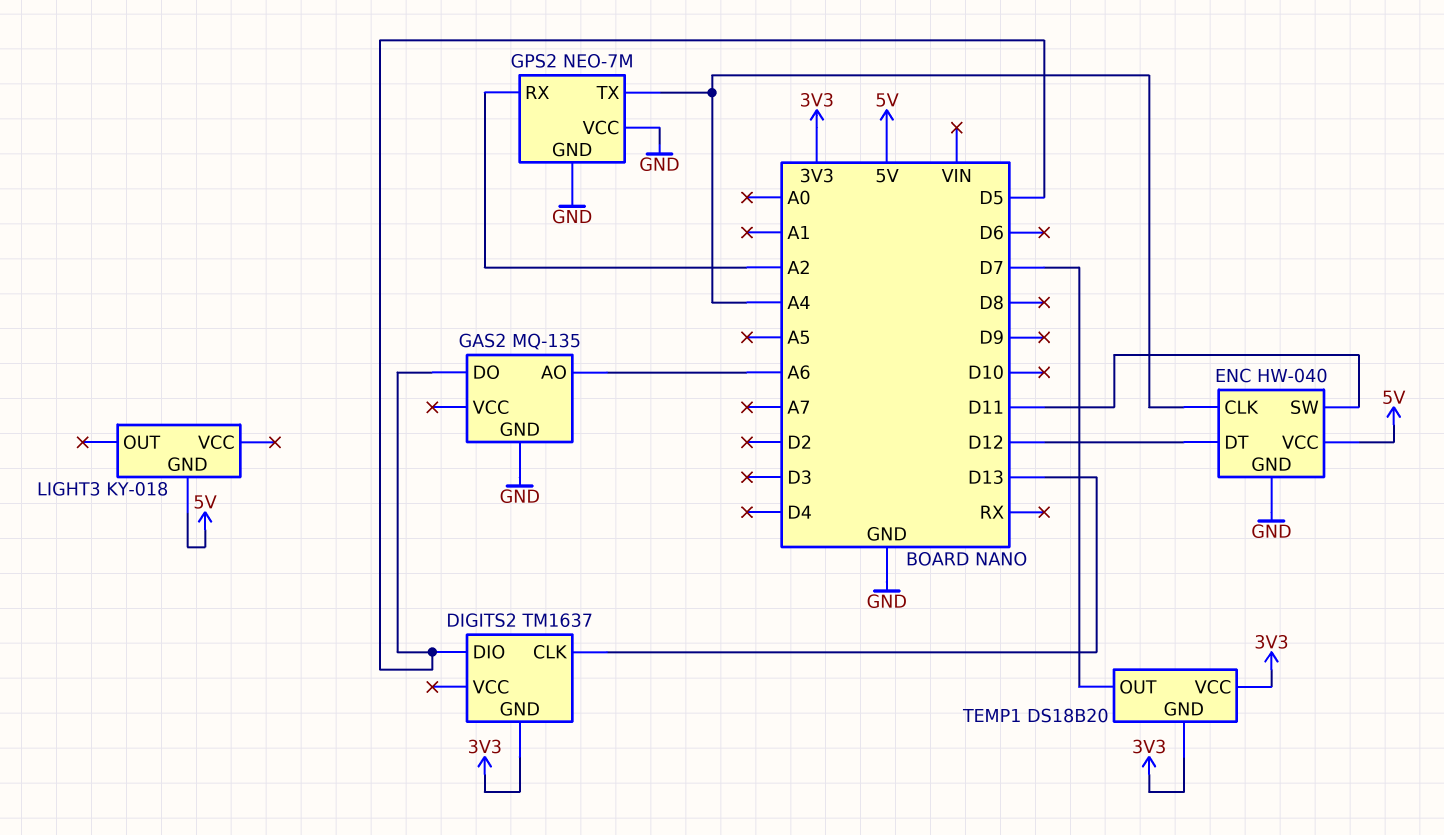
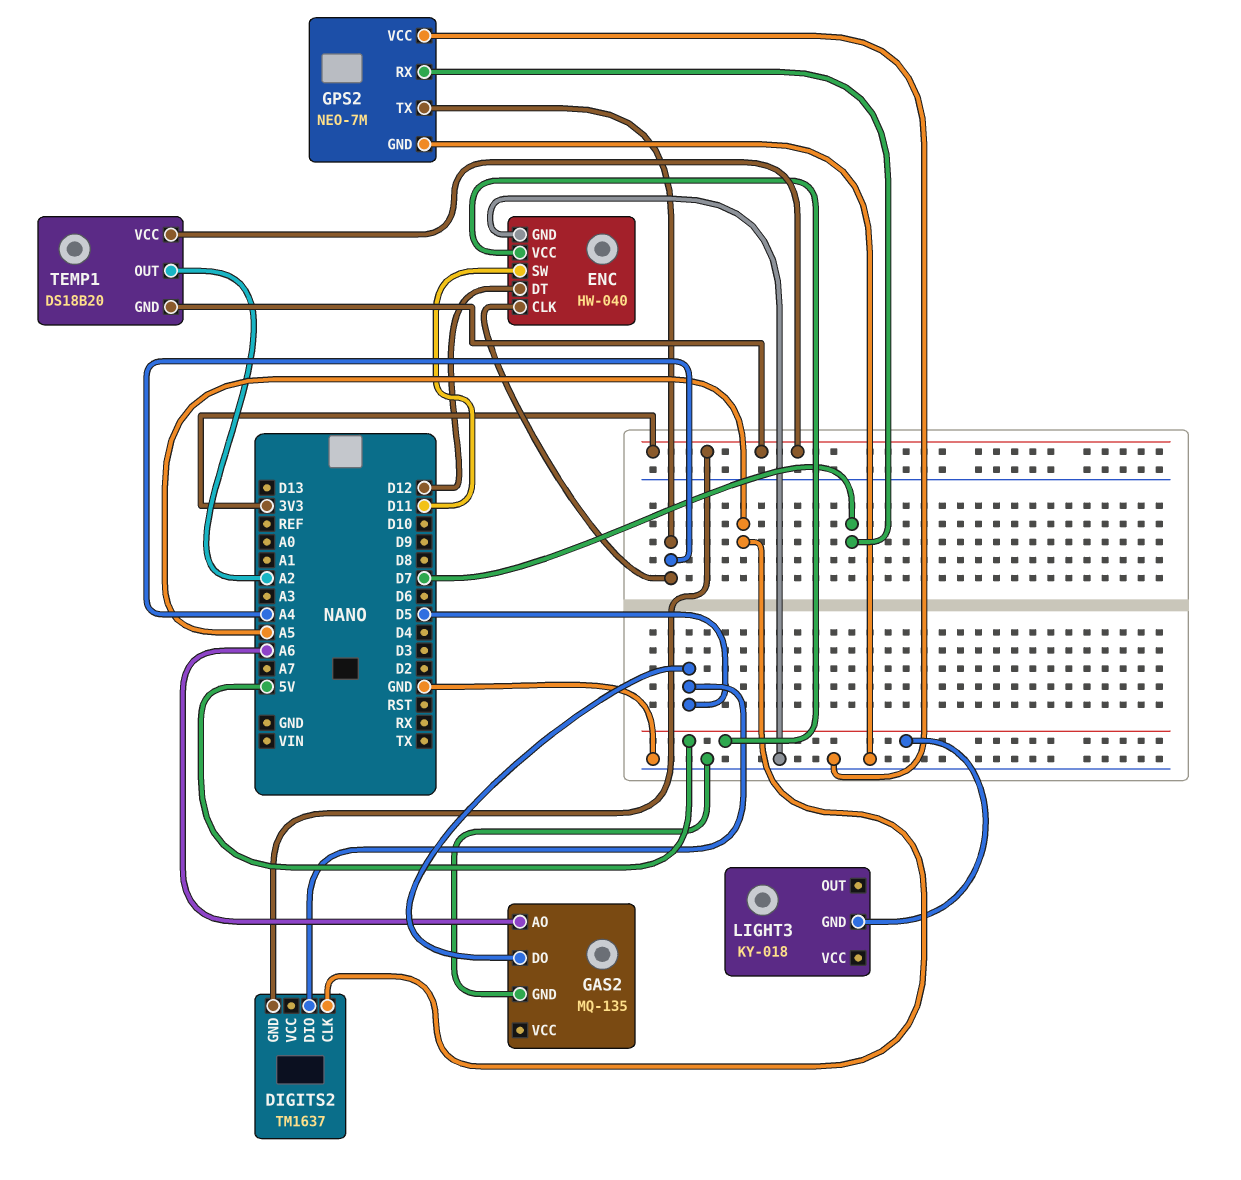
DIGITS2 pin CLK: D13 -> A5
GPS2 pin RX: A2 -> D7
TEMP1 pin OUT: D7 -> A2

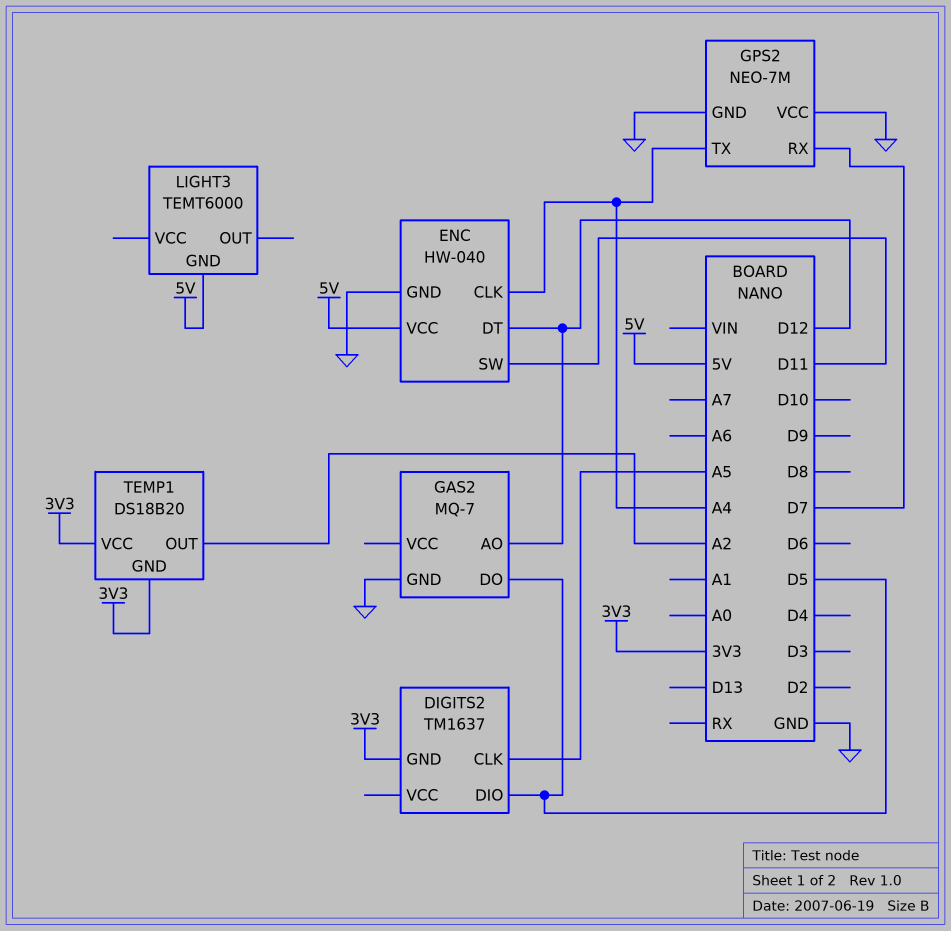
GAS2: MQ-135 -> MQ-7
GAS2 pin AO: A6 -> D12
LIGHT3: KY-018 -> TEMT6000

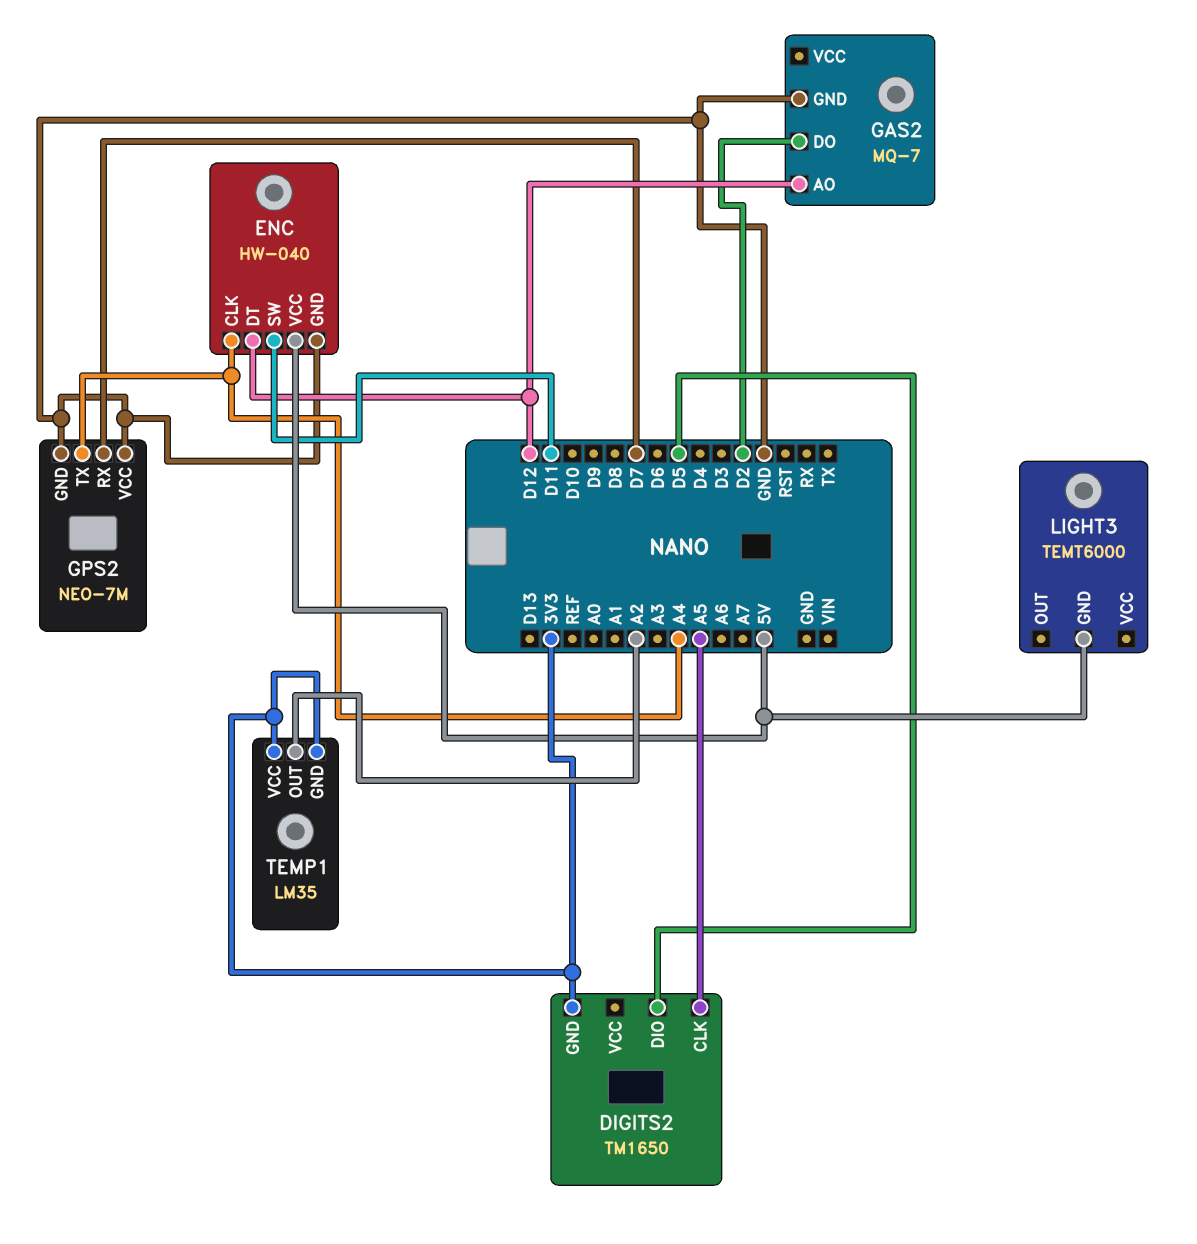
DIGITS2: TM1637 -> TM1650
GAS2 pin DO: D5 -> D2
TEMP1: DS18B20 -> LM35

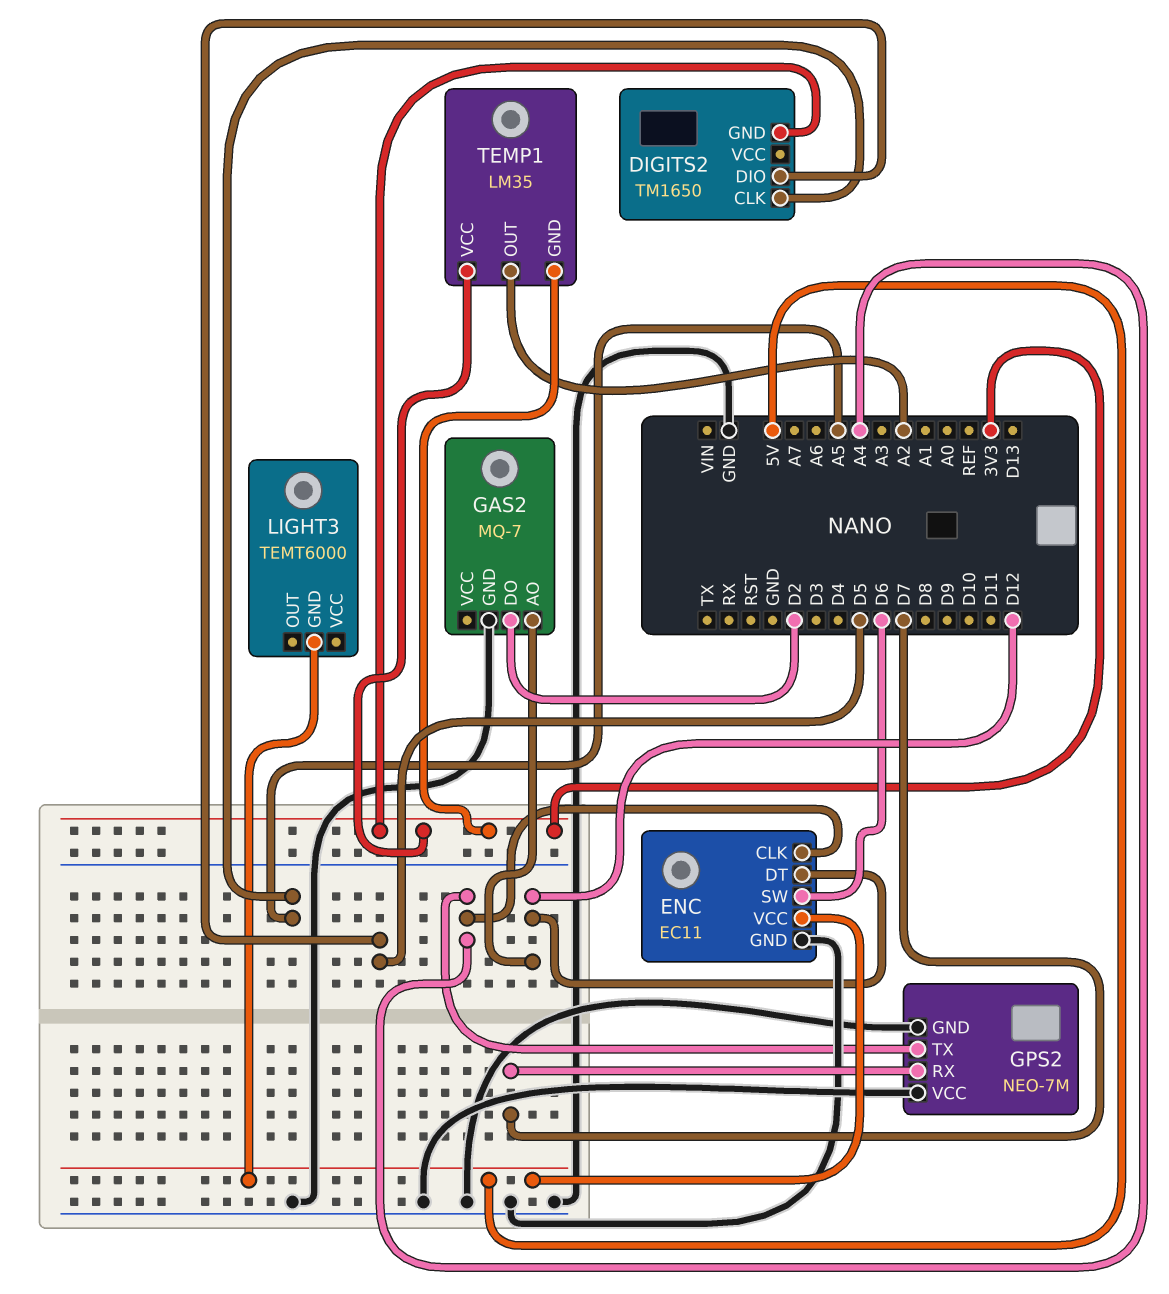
ENC: HW-040 -> EC11
ENC pin SW: D11 -> D6

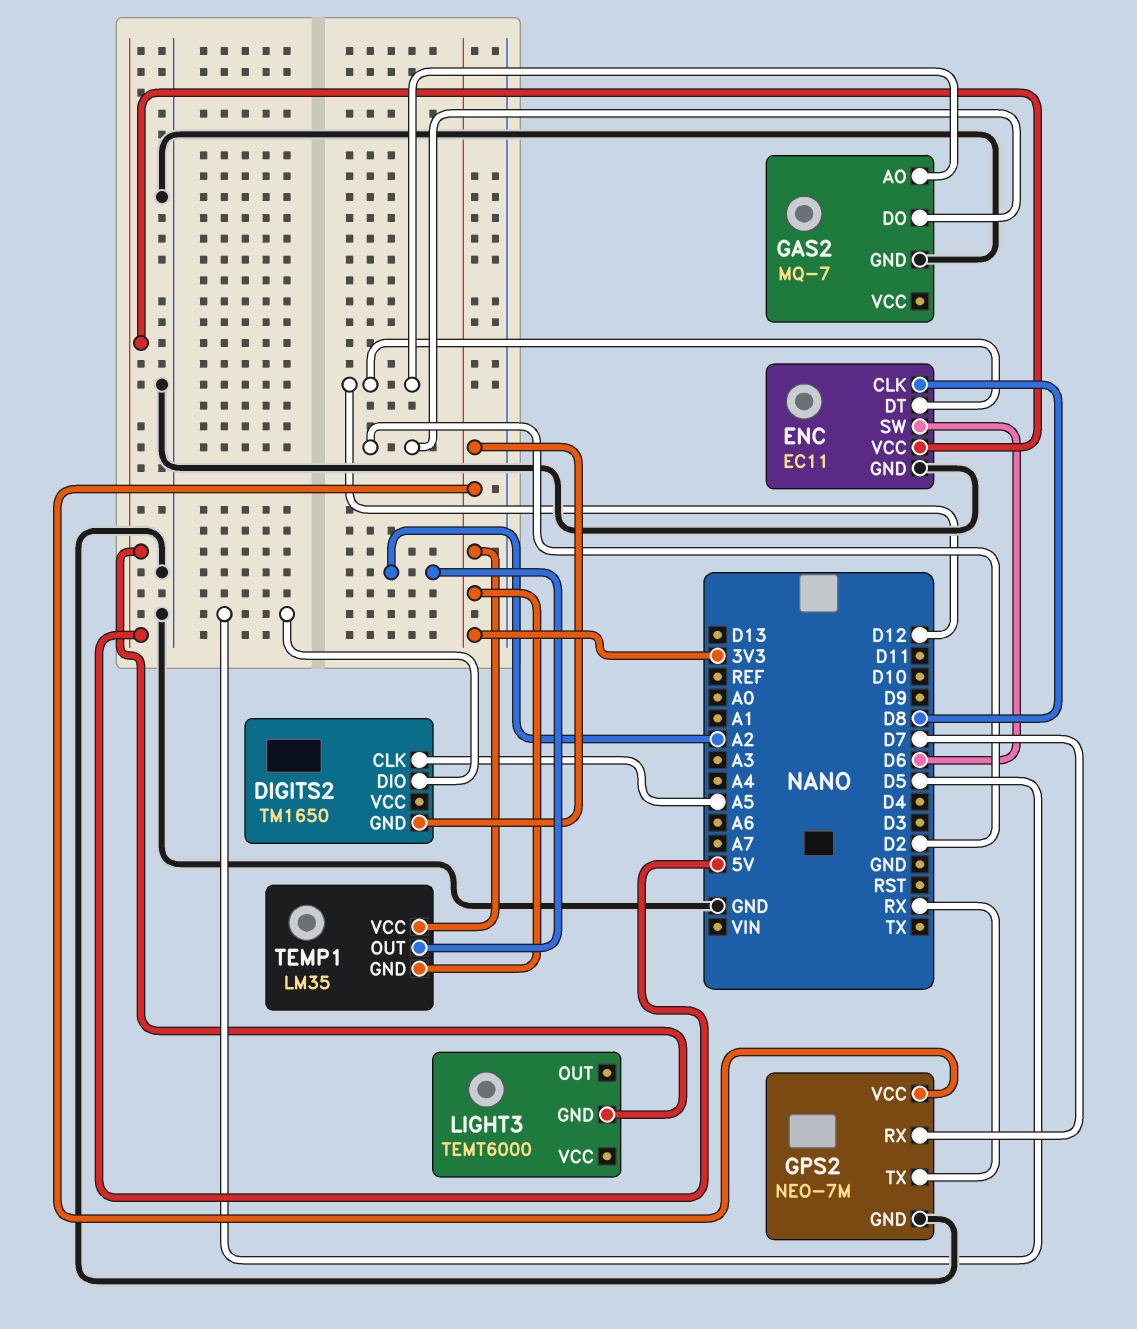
ENC pin CLK: A4 -> D8
GPS2 pin TX: A4 -> RX
GPS2 pin VCC: GND -> 3V3

